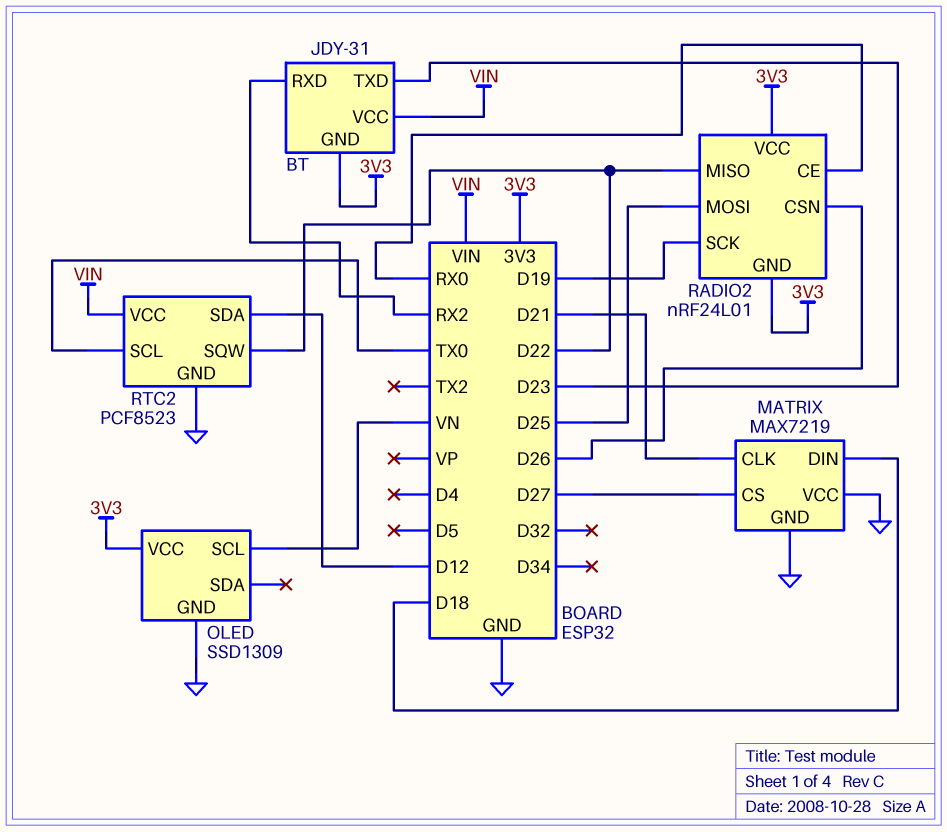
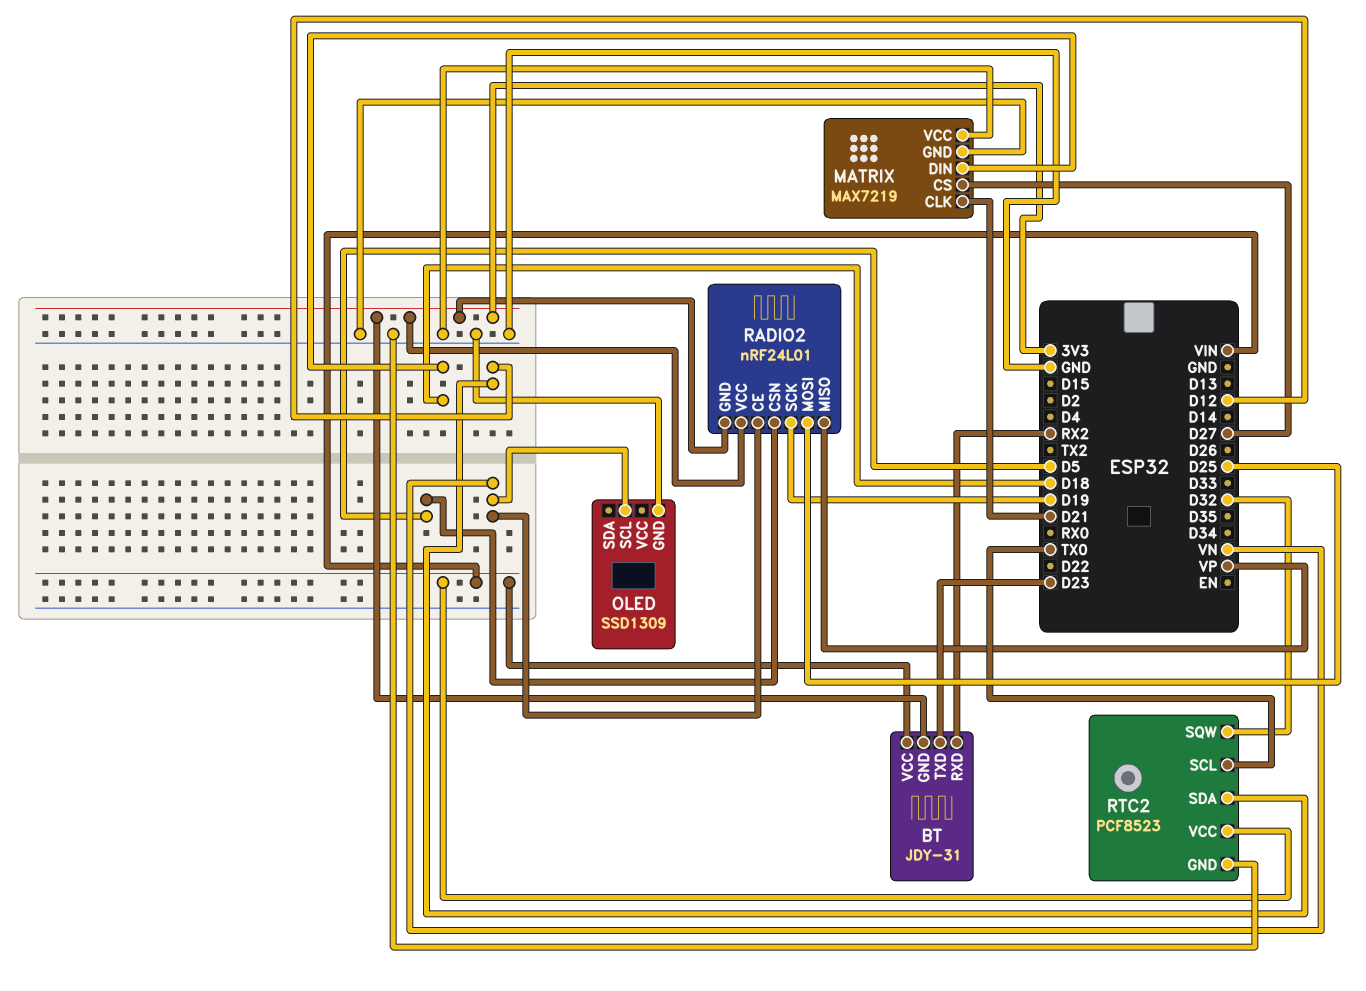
OLED pin VCC: 3V3 -> none
RADIO2 pin CE: RX0 -> VN
RADIO2 pin CSN: D26 -> D5
RADIO2 pin MISO: D22 -> VP
RTC2 pin SQW: D22 -> D32

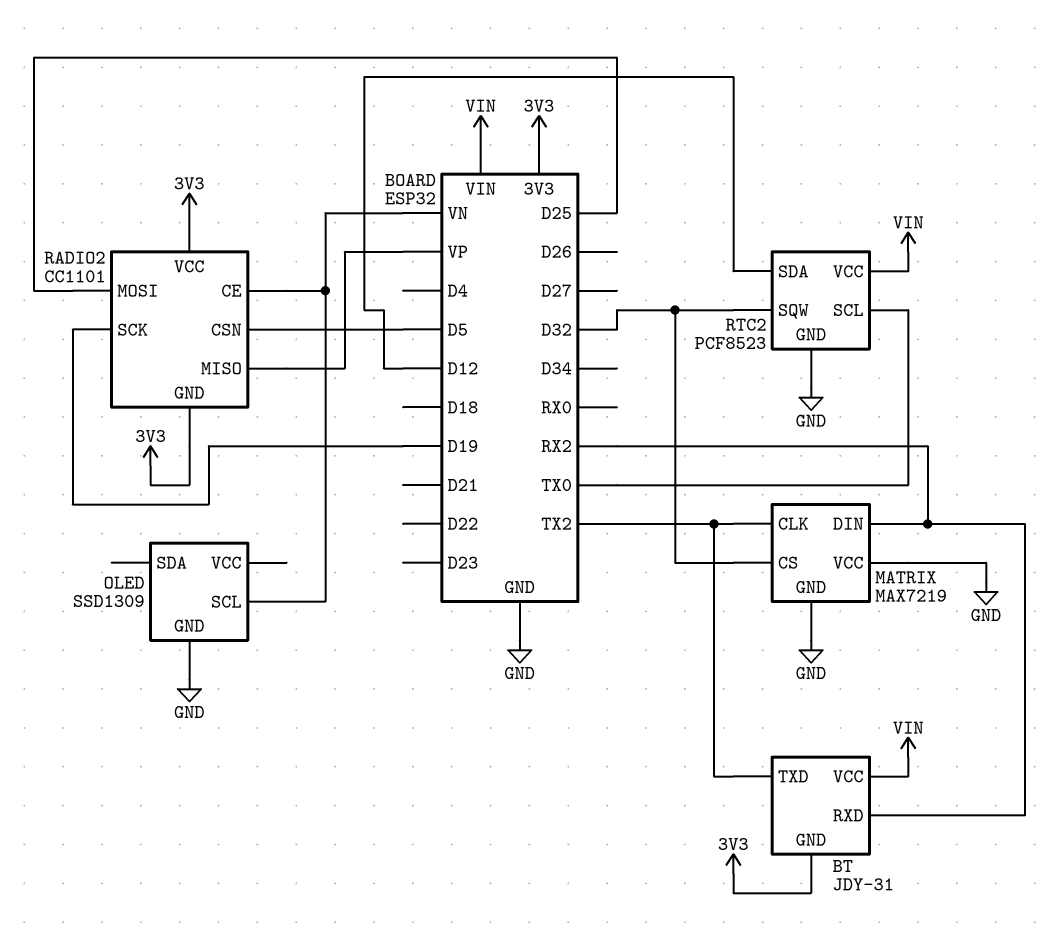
BT pin TXD: D23 -> TX2
MATRIX pin CLK: D21 -> TX2
MATRIX pin CS: D27 -> D32
MATRIX pin DIN: D18 -> RX2
RADIO2: nRF24L01 -> CC1101

